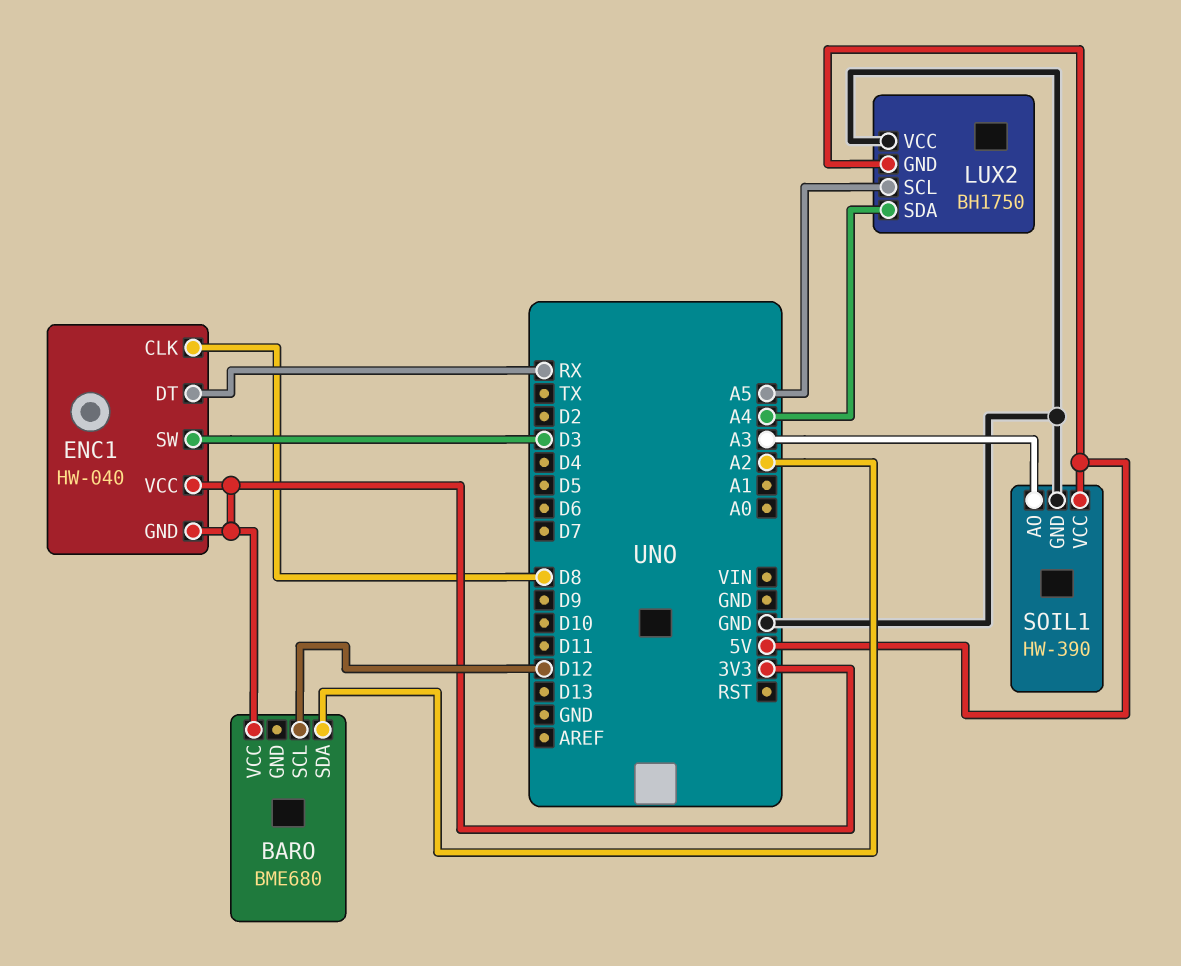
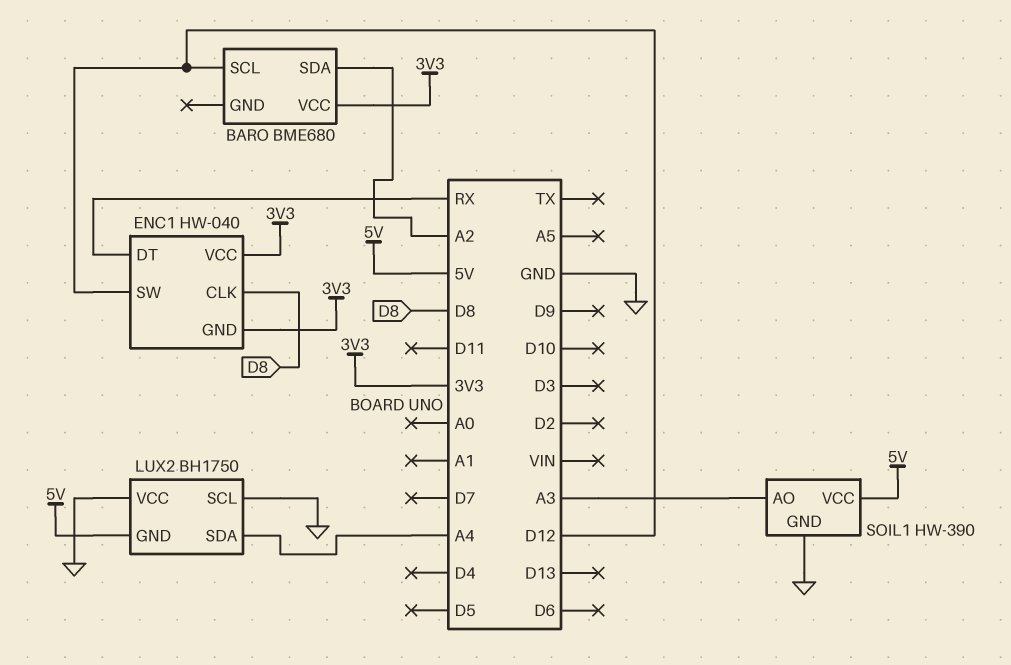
ENC1 pin SW: D3 -> D12
LUX2 pin SCL: A5 -> GND

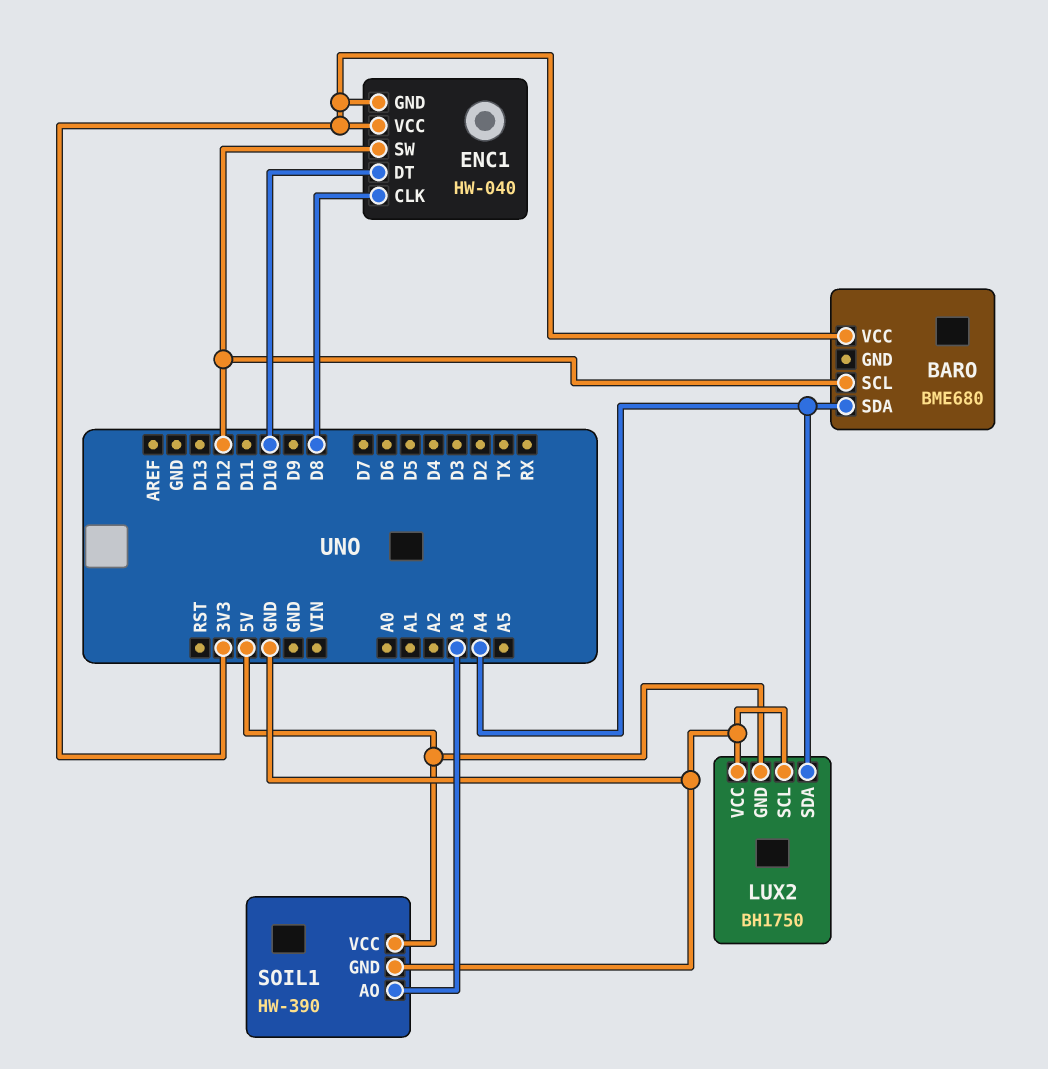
BARO pin SDA: A2 -> A4
ENC1 pin DT: RX -> D10

